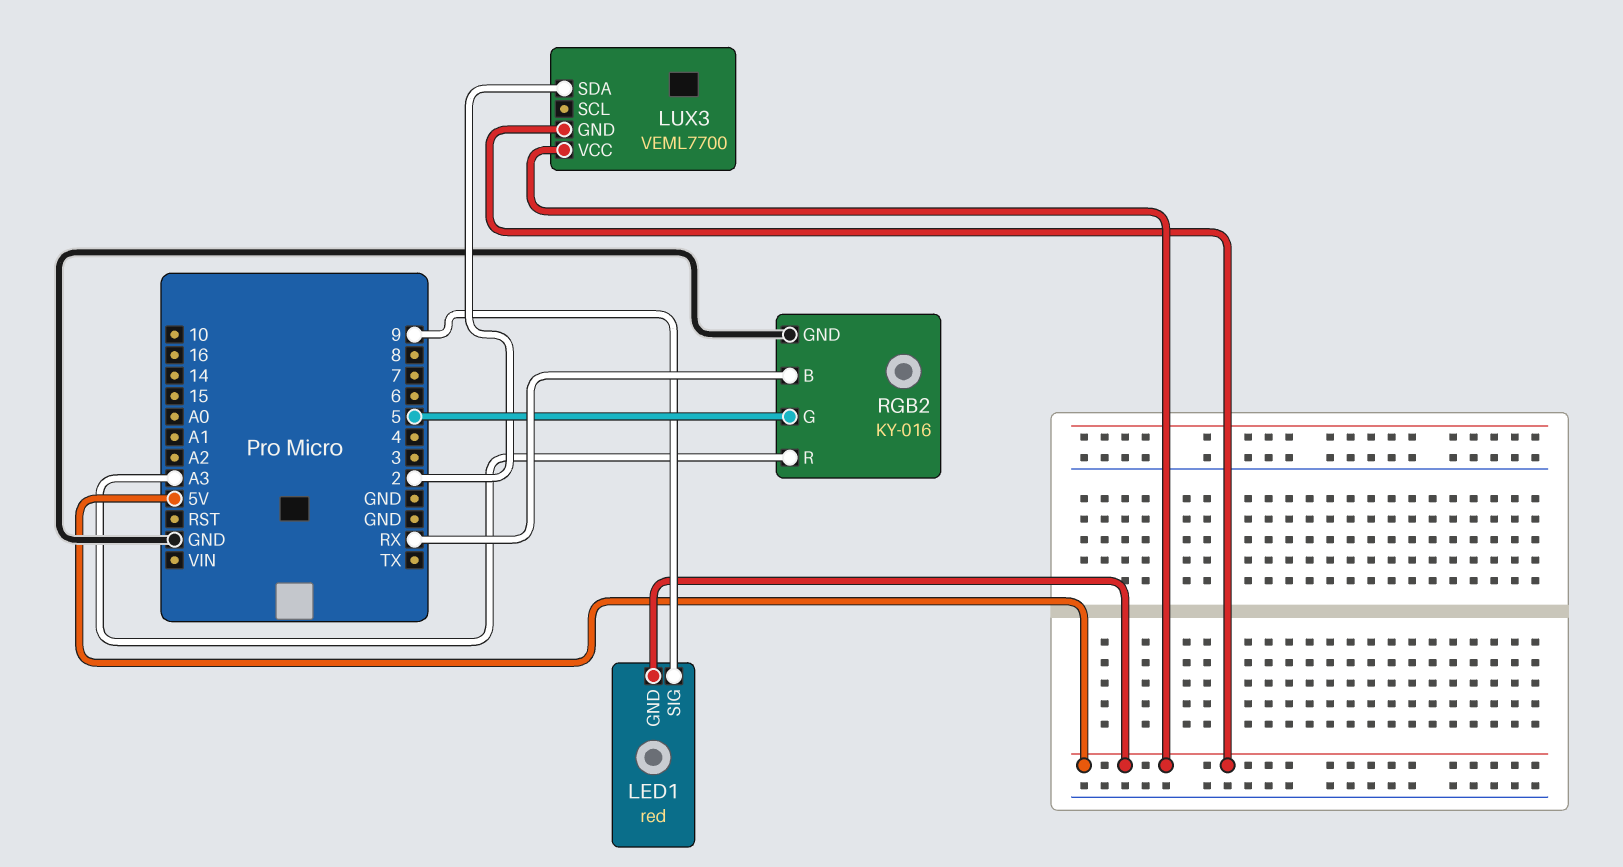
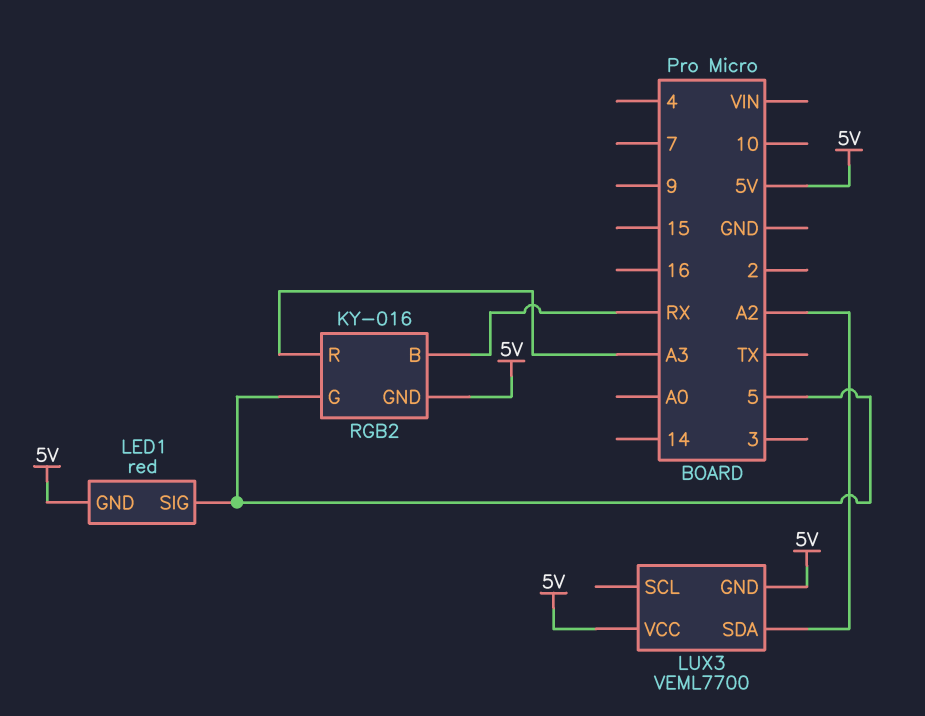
LED1 pin SIG: 9 -> 5
LUX3 pin SDA: 2 -> A2
RGB2 pin GND: GND -> 5V

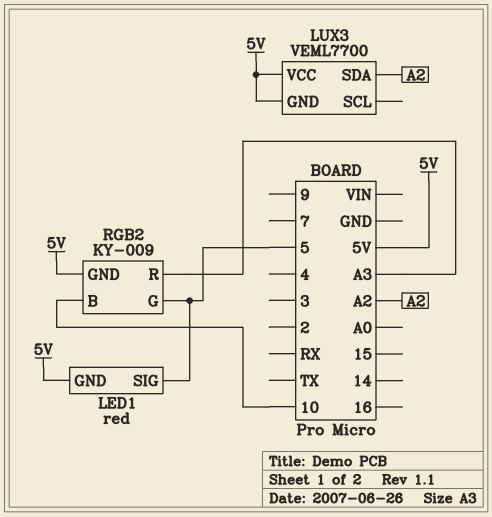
RGB2: KY-016 -> KY-009
RGB2 pin B: RX -> 10

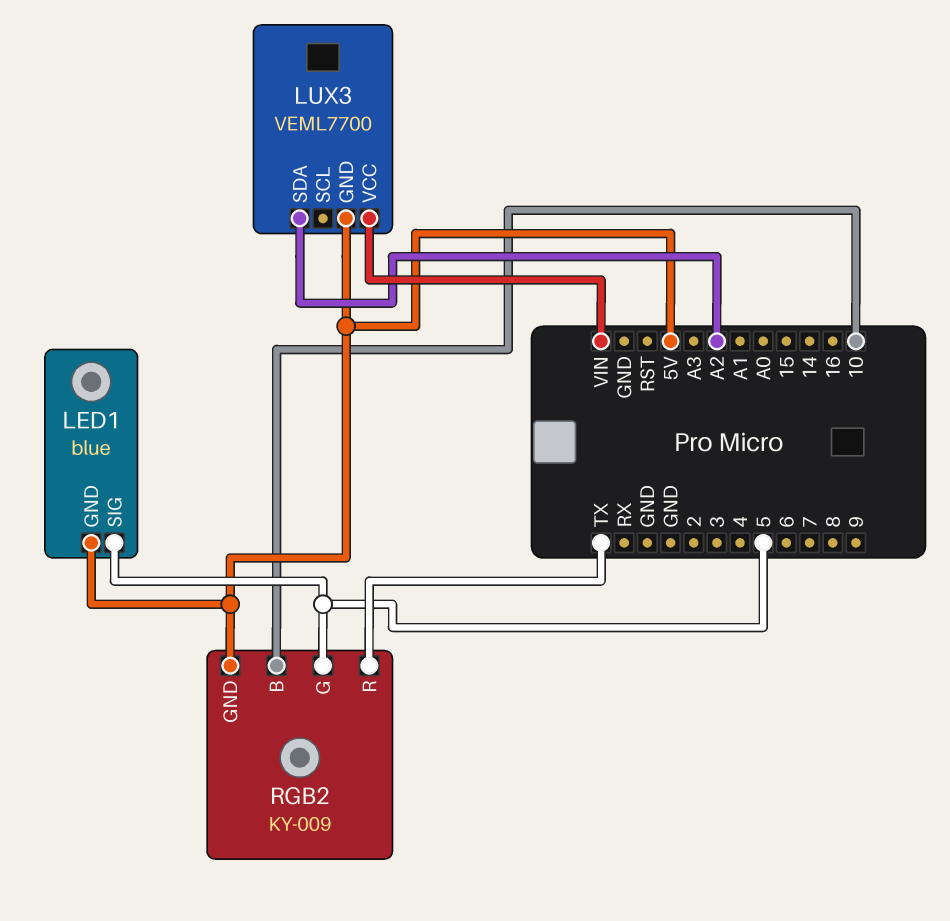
LED1: red -> blue
LUX3 pin VCC: 5V -> VIN
RGB2 pin R: A3 -> TX

